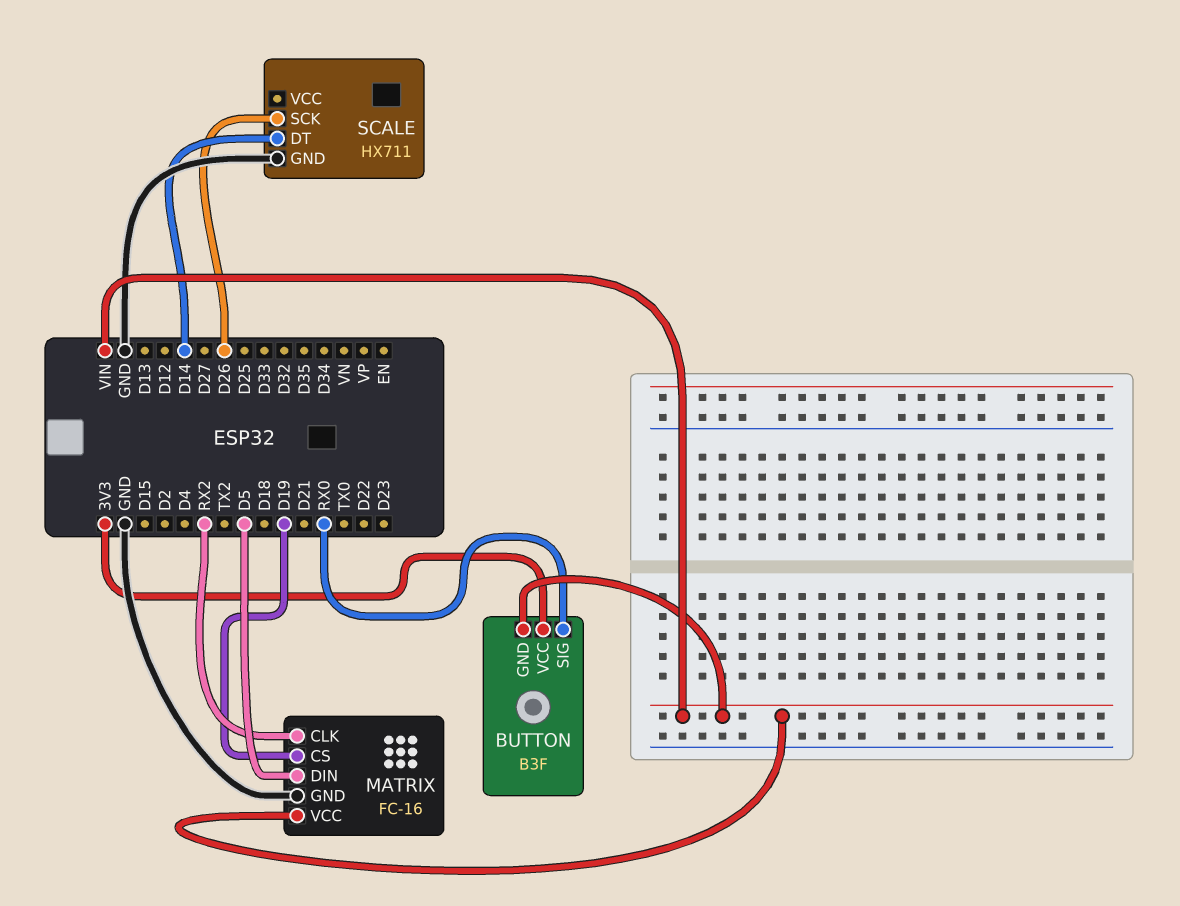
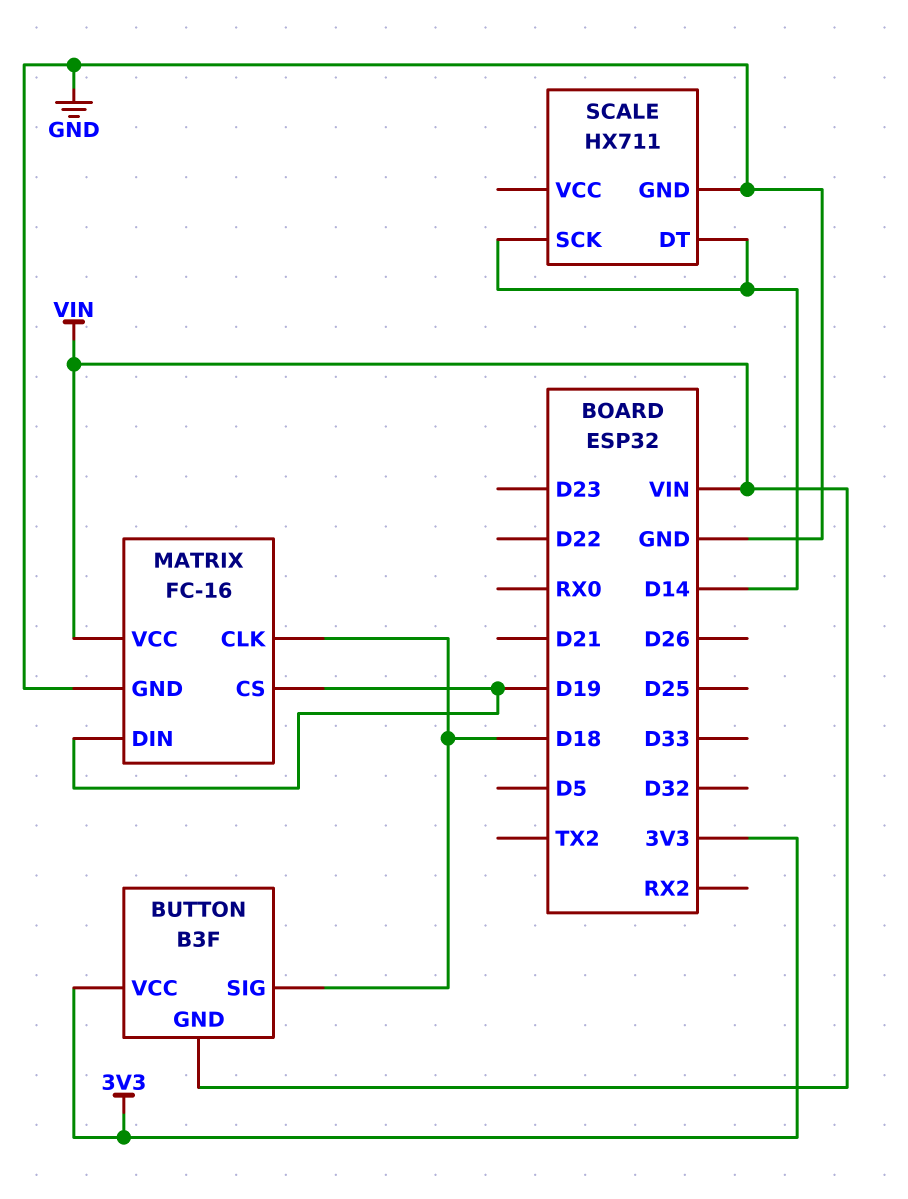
BUTTON pin SIG: RX0 -> D18
MATRIX pin CLK: RX2 -> D18
MATRIX pin DIN: D5 -> D19
SCALE pin SCK: D26 -> D14

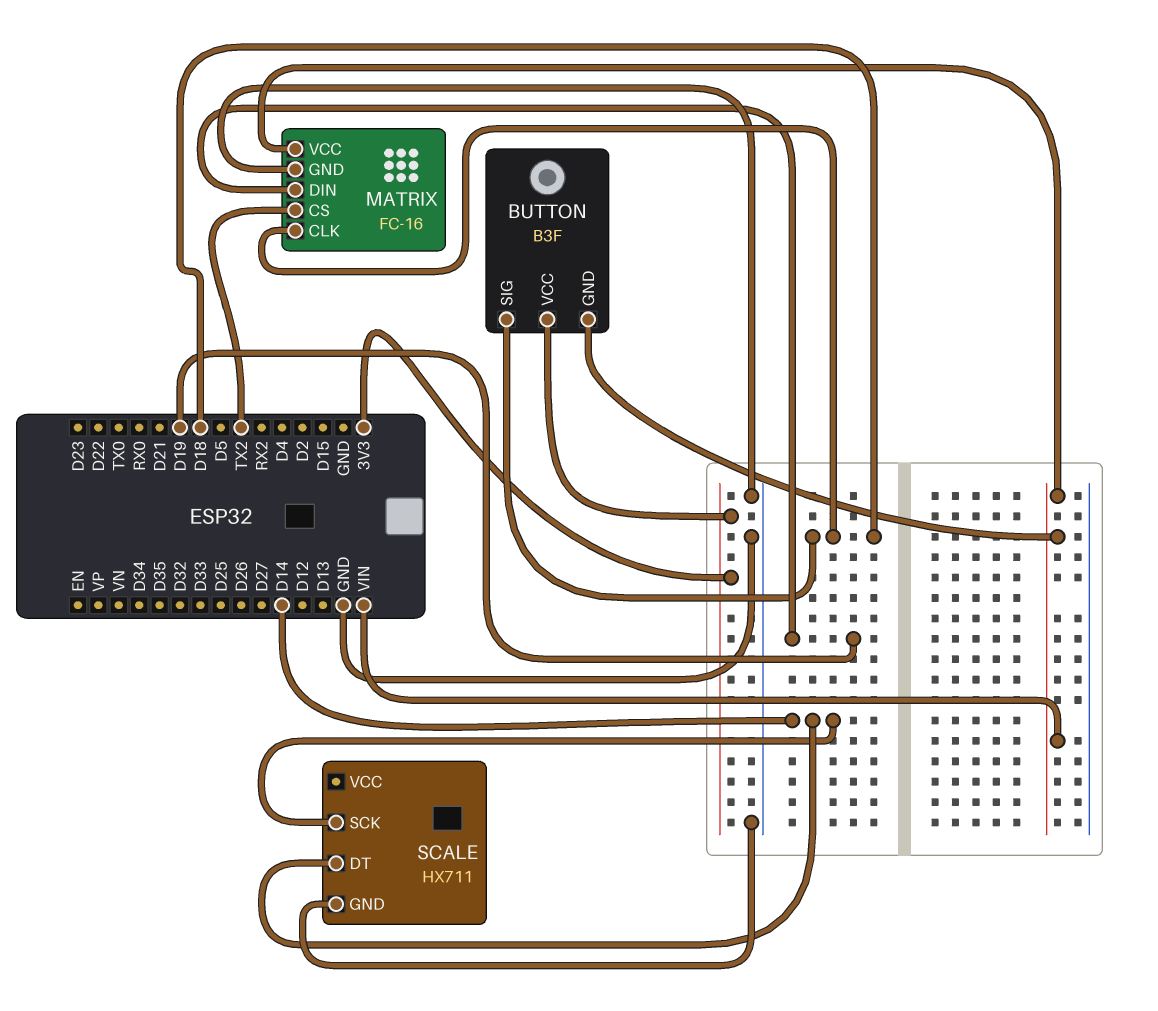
MATRIX pin CS: D19 -> TX2

